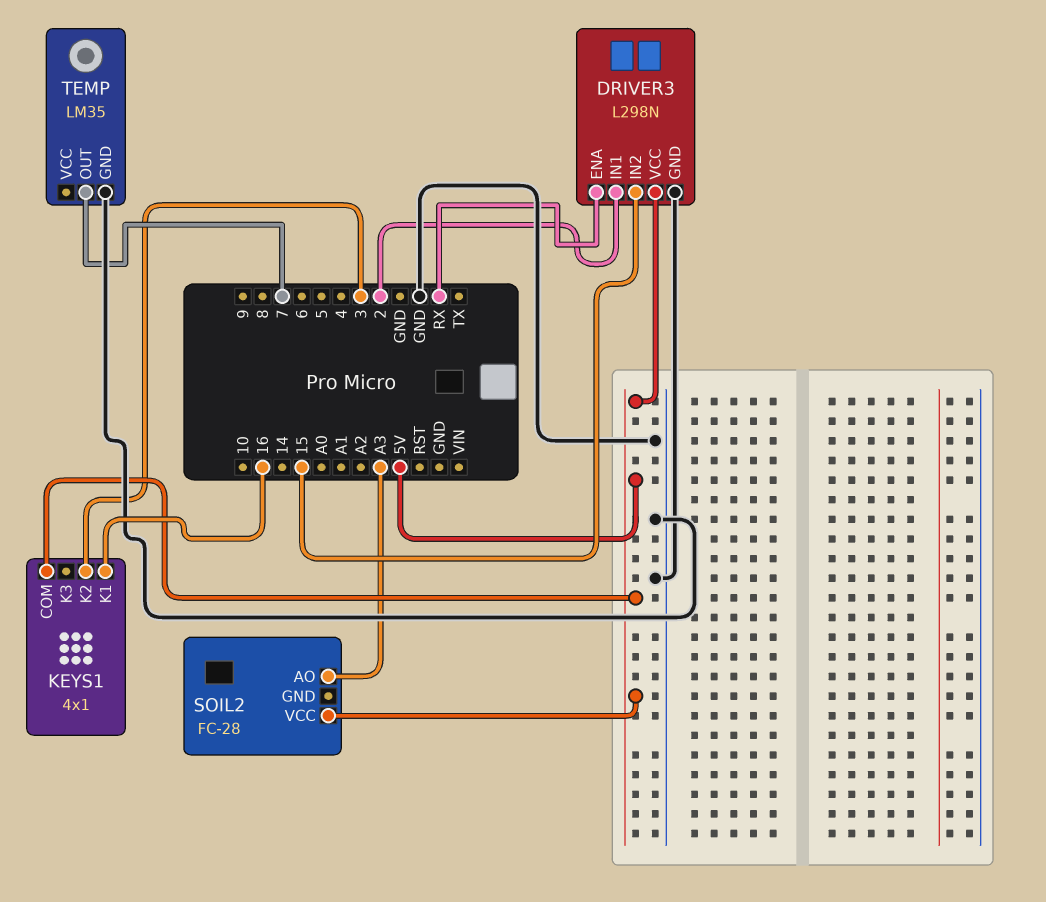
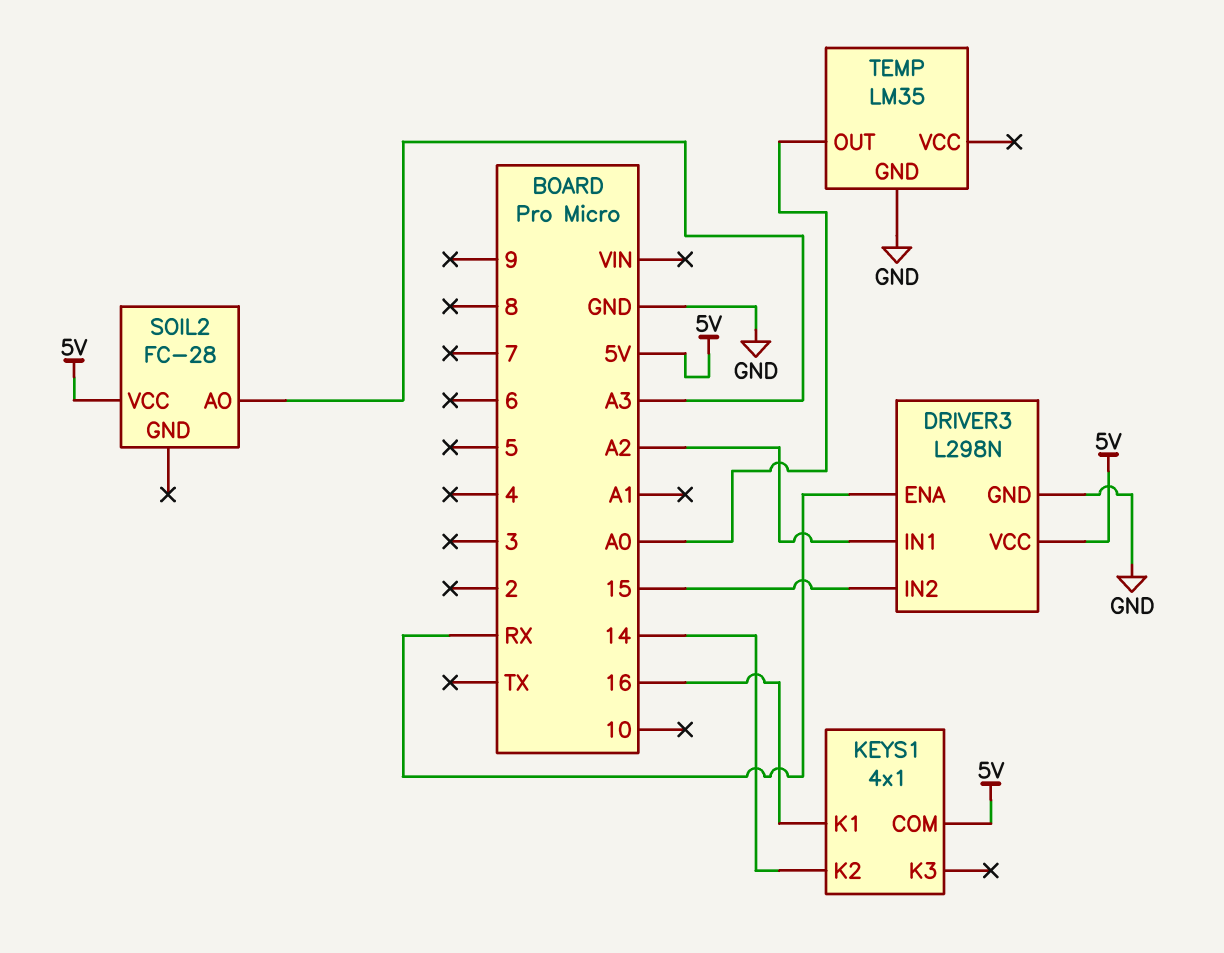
DRIVER3 pin IN1: 2 -> A2
KEYS1 pin K2: 3 -> 14
TEMP pin OUT: 7 -> A0

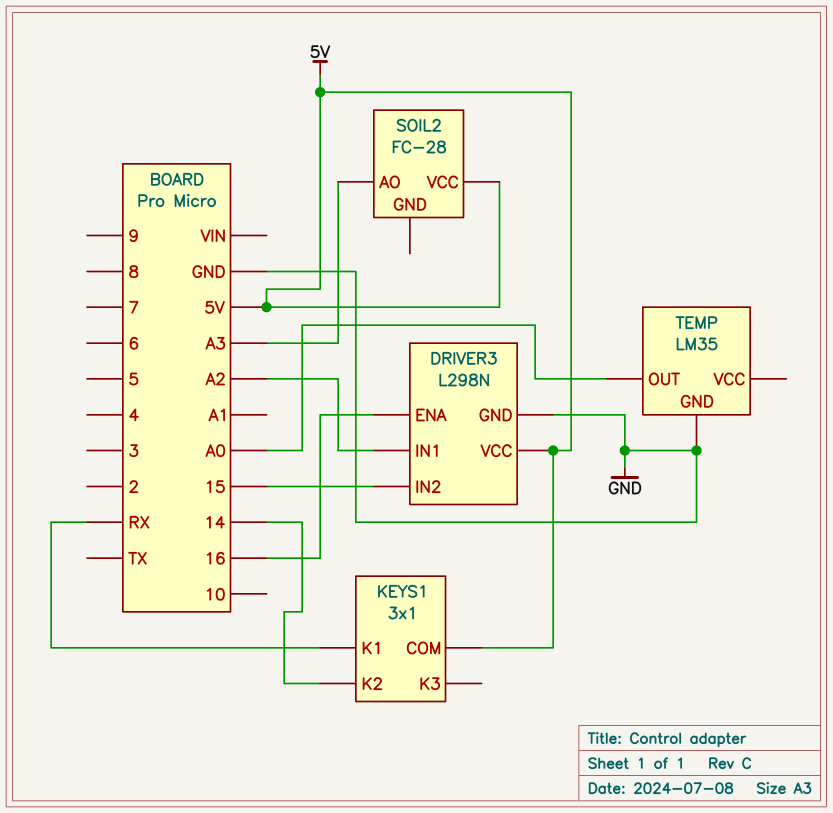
DRIVER3 pin ENA: RX -> 16
KEYS1: 4x1 -> 3x1
KEYS1 pin K1: 16 -> RX

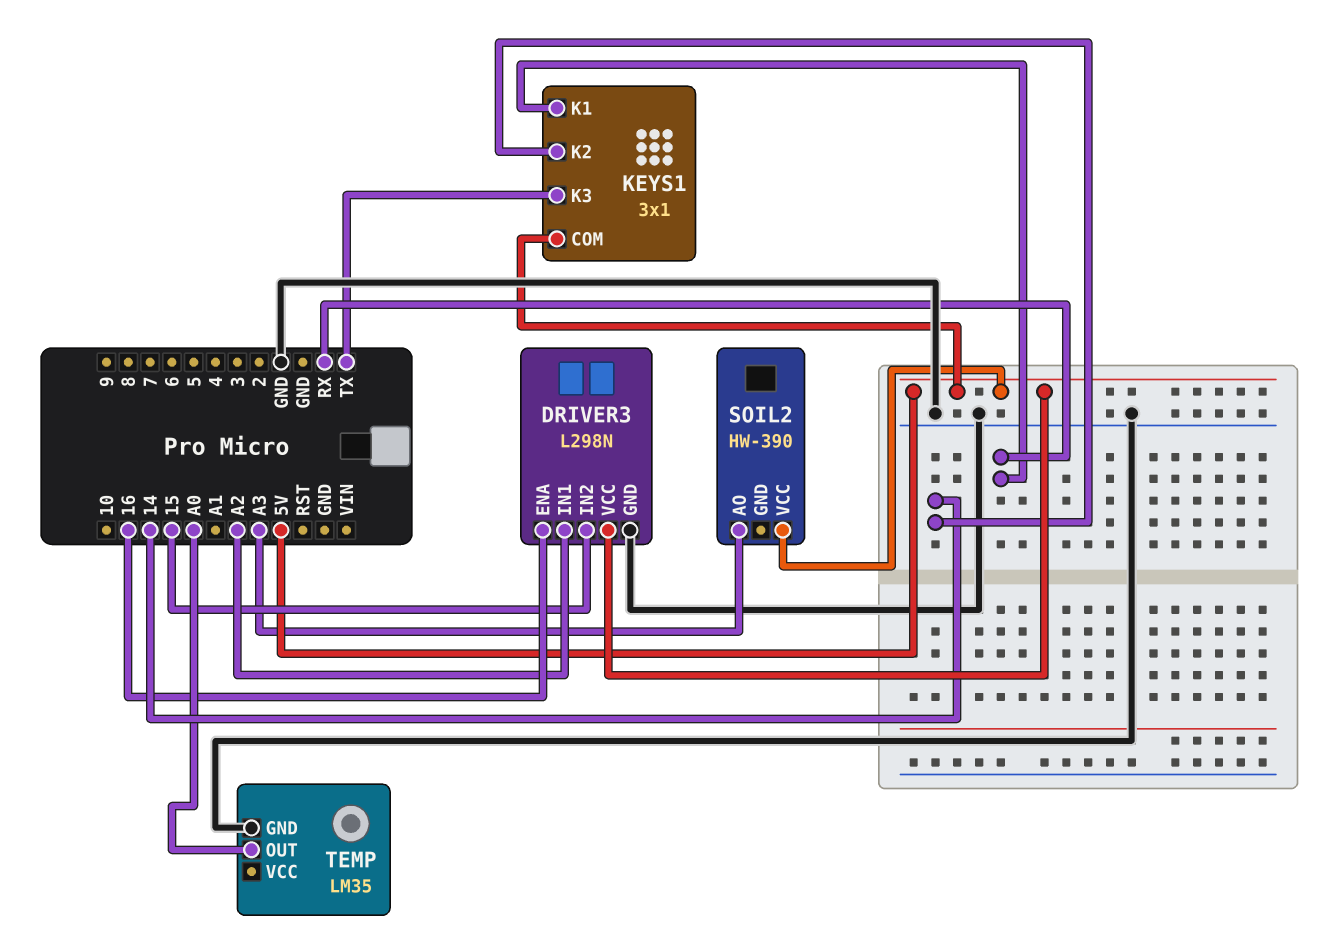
KEYS1 pin K3: none -> TX
SOIL2: FC-28 -> HW-390

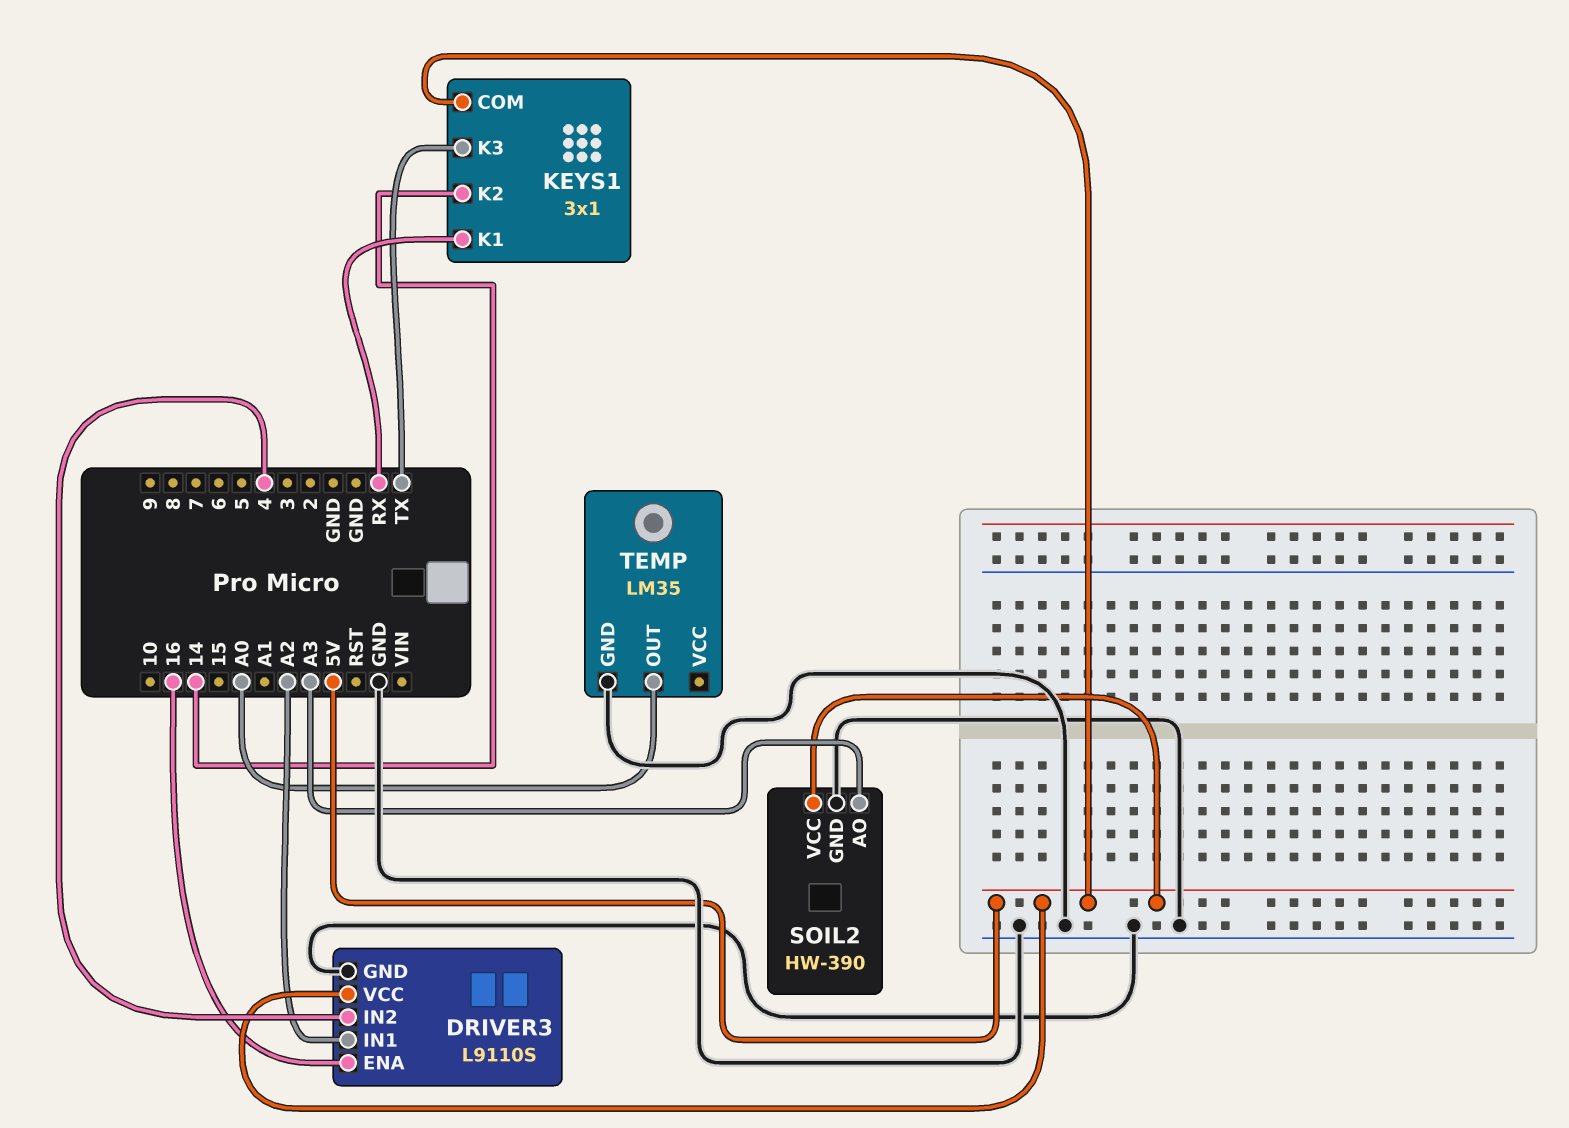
DRIVER3: L298N -> L9110S
DRIVER3 pin IN2: 15 -> 4
SOIL2 pin GND: none -> GND

